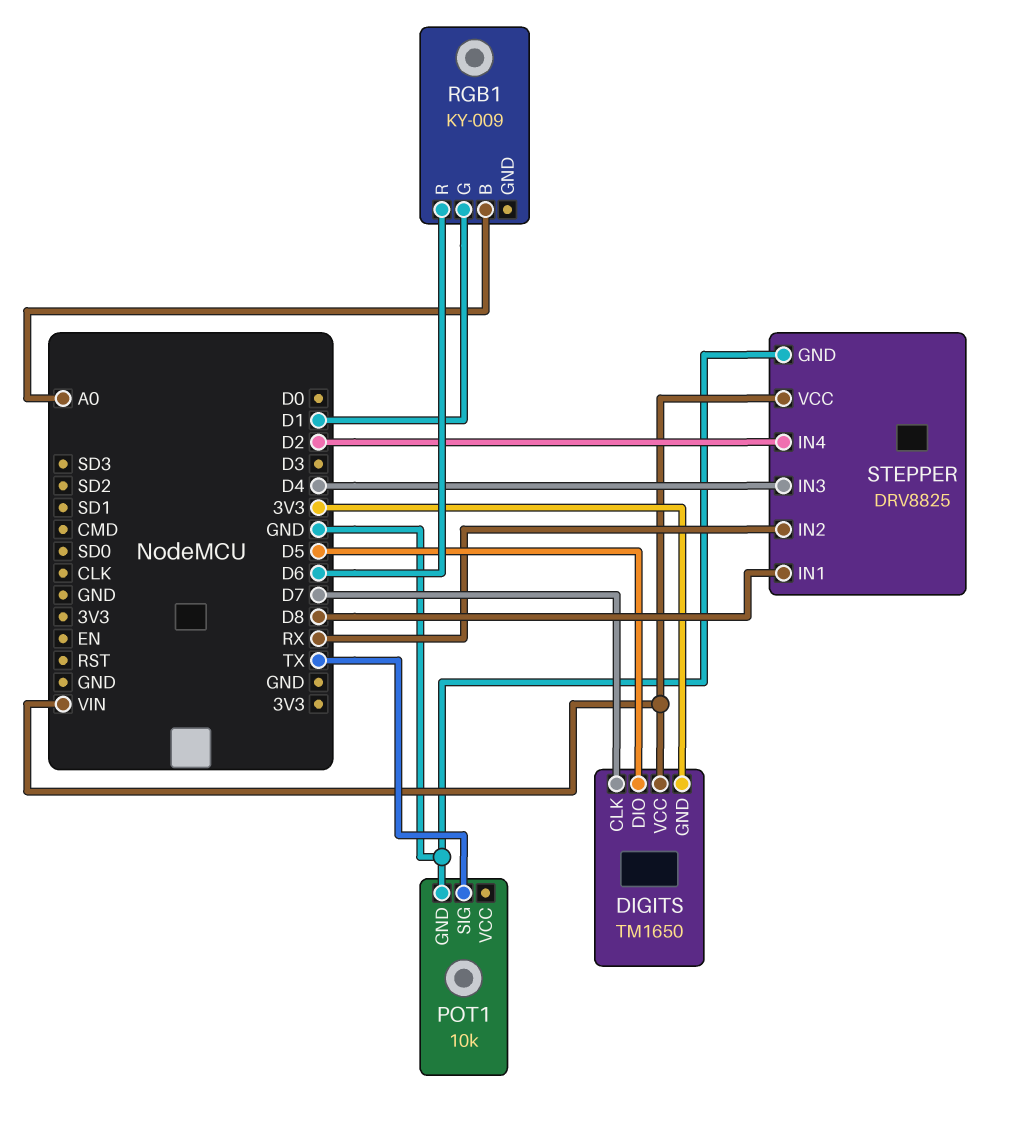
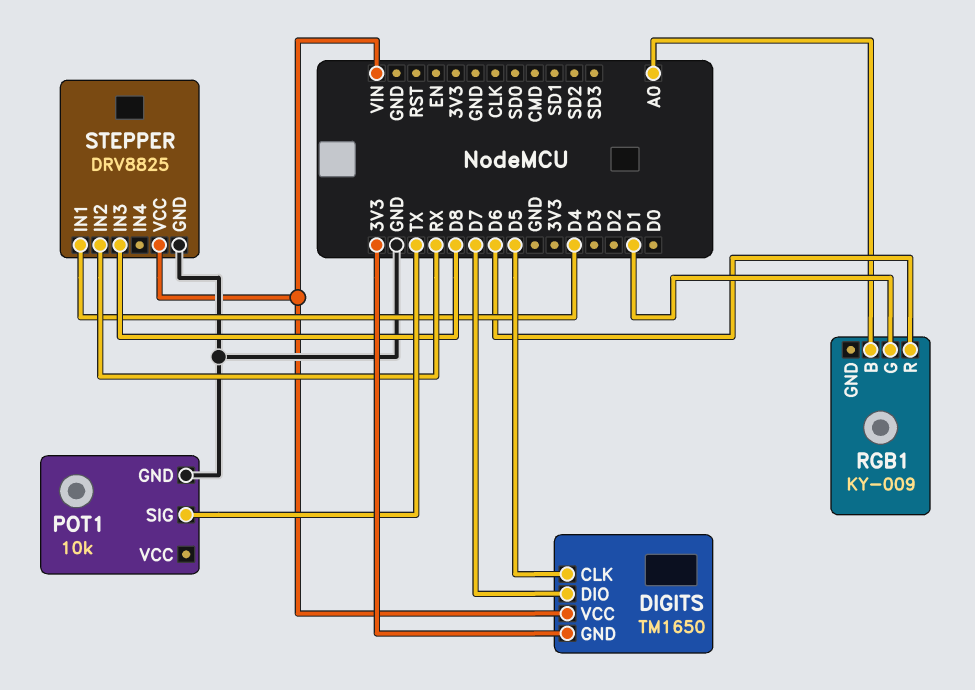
DIGITS pin CLK: D7 -> D5
DIGITS pin DIO: D5 -> D7
STEPPER pin IN1: D8 -> D4
STEPPER pin IN3: D4 -> D8
STEPPER pin IN4: D2 -> none

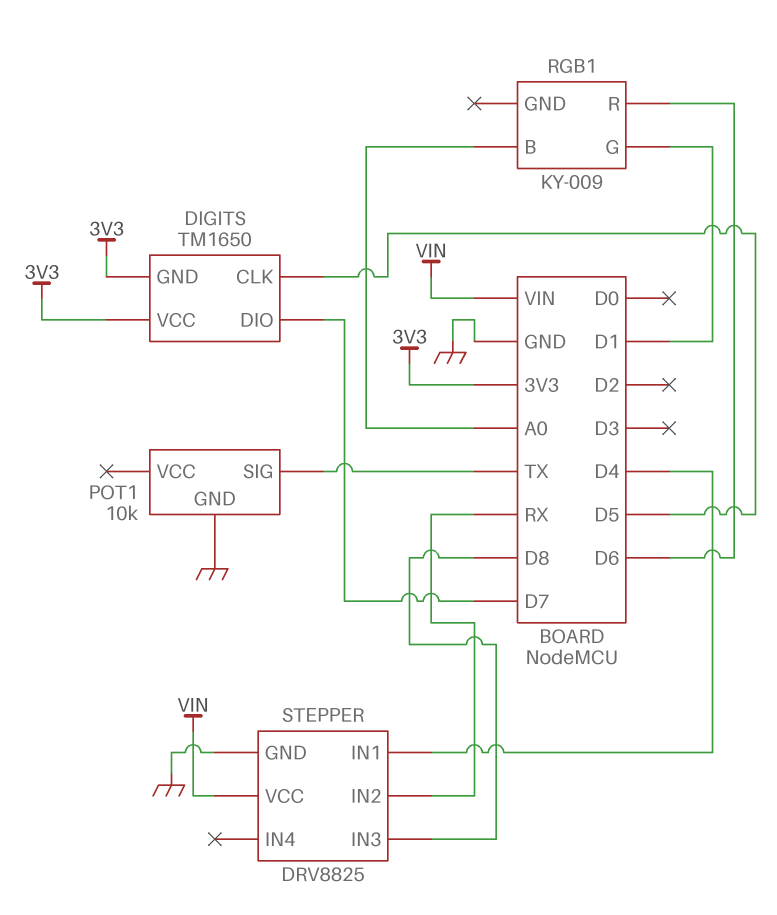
DIGITS pin VCC: VIN -> 3V3

